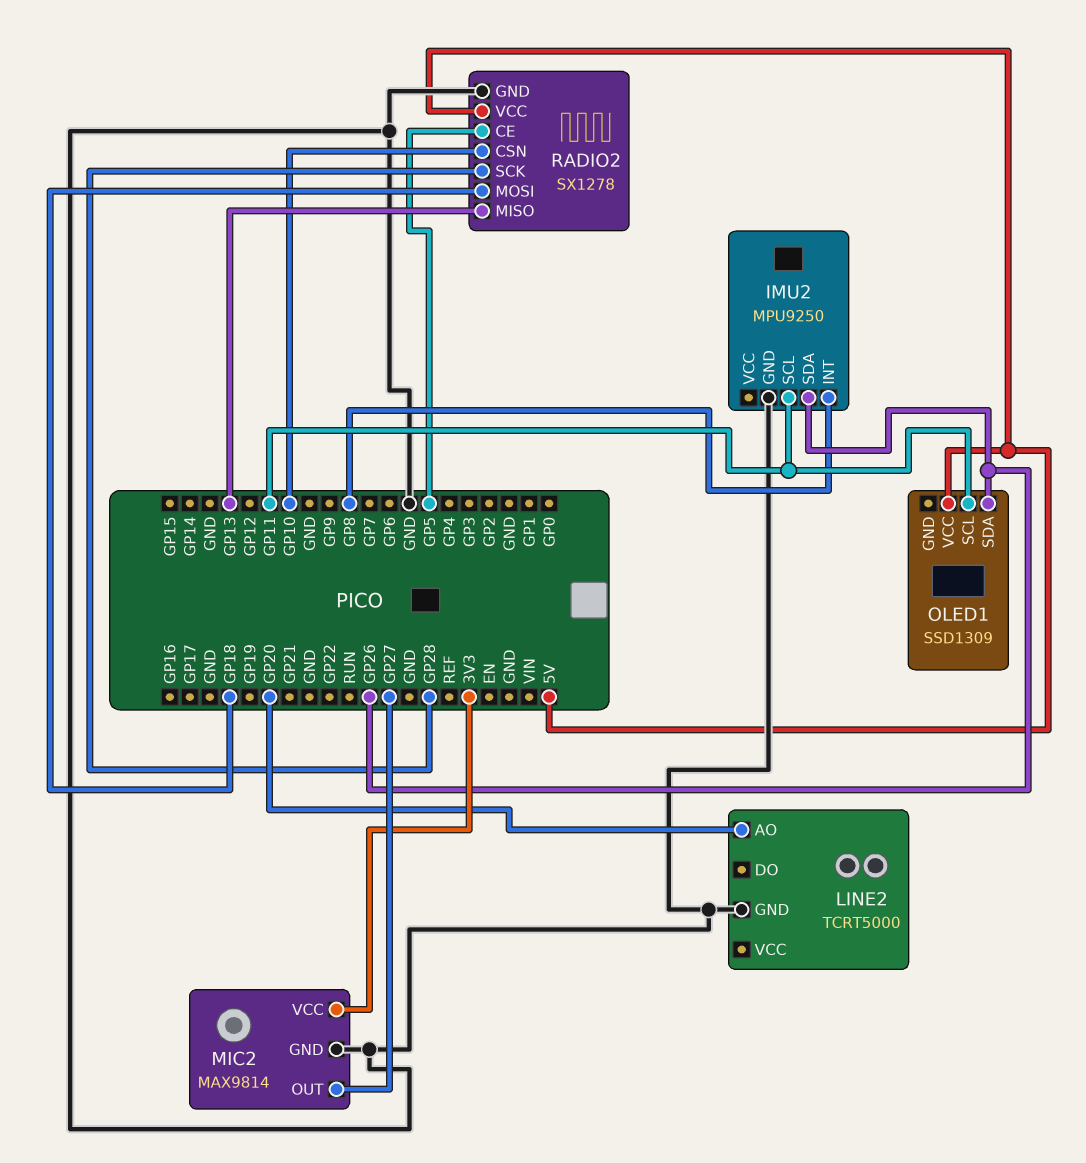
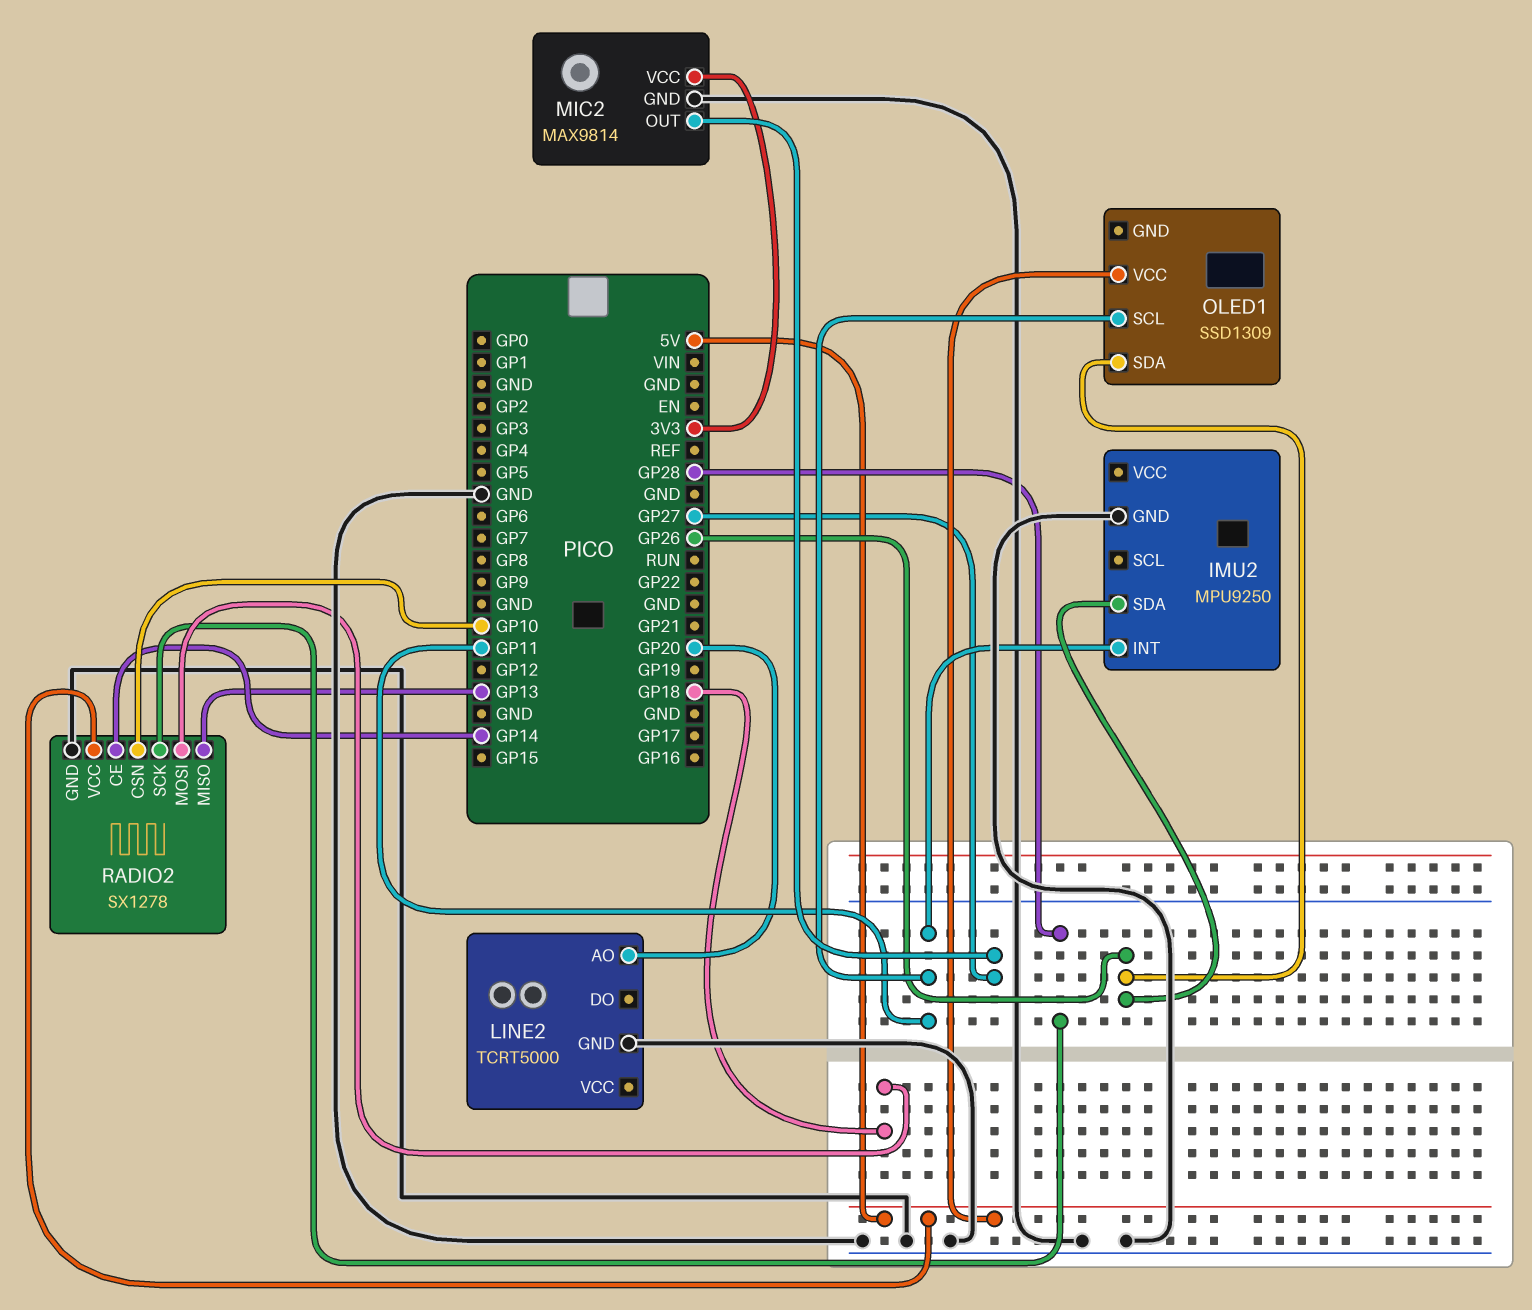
IMU2 pin INT: GP8 -> GP11
IMU2 pin SCL: GP11 -> none
RADIO2 pin CE: GP5 -> GP14

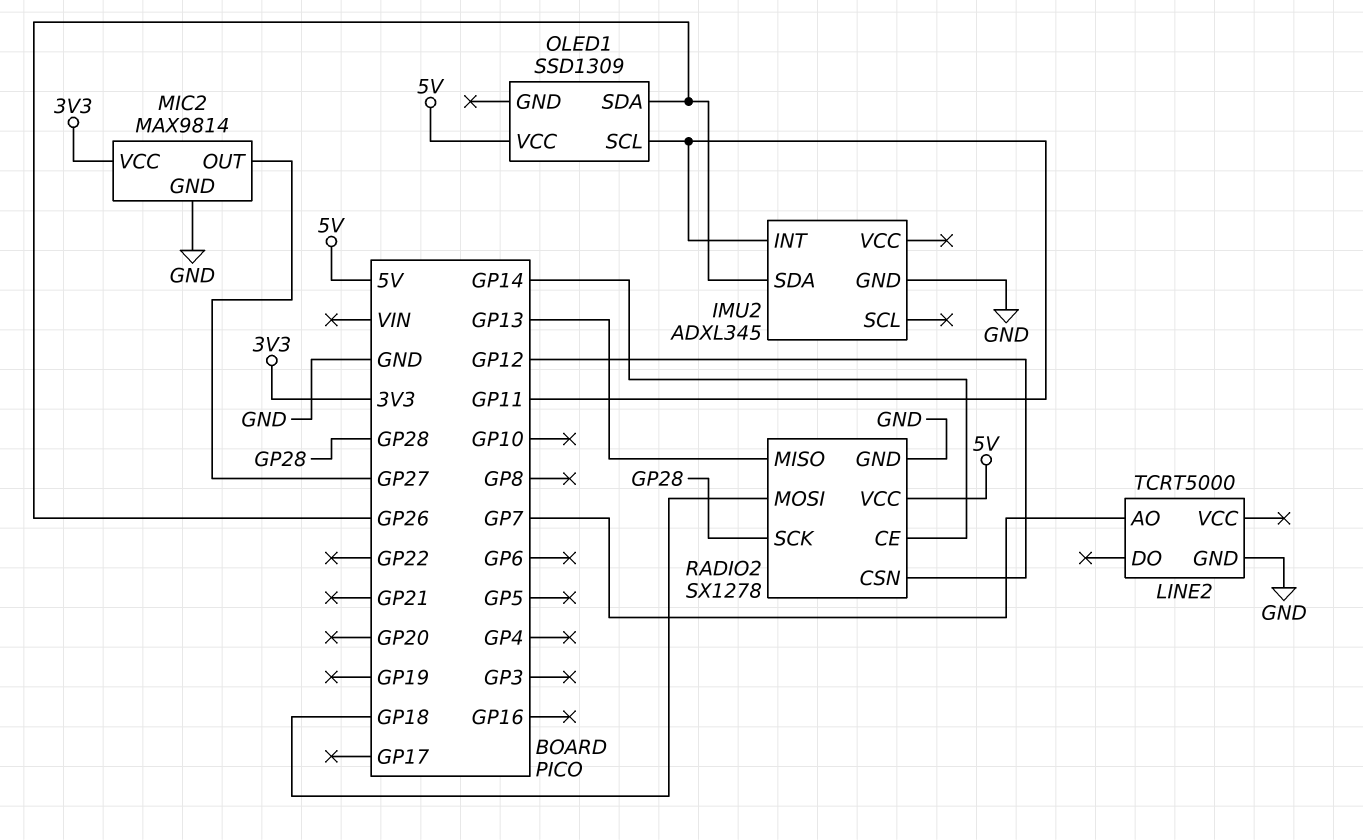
IMU2: MPU9250 -> ADXL345
LINE2 pin AO: GP20 -> GP7
RADIO2 pin CSN: GP10 -> GP12

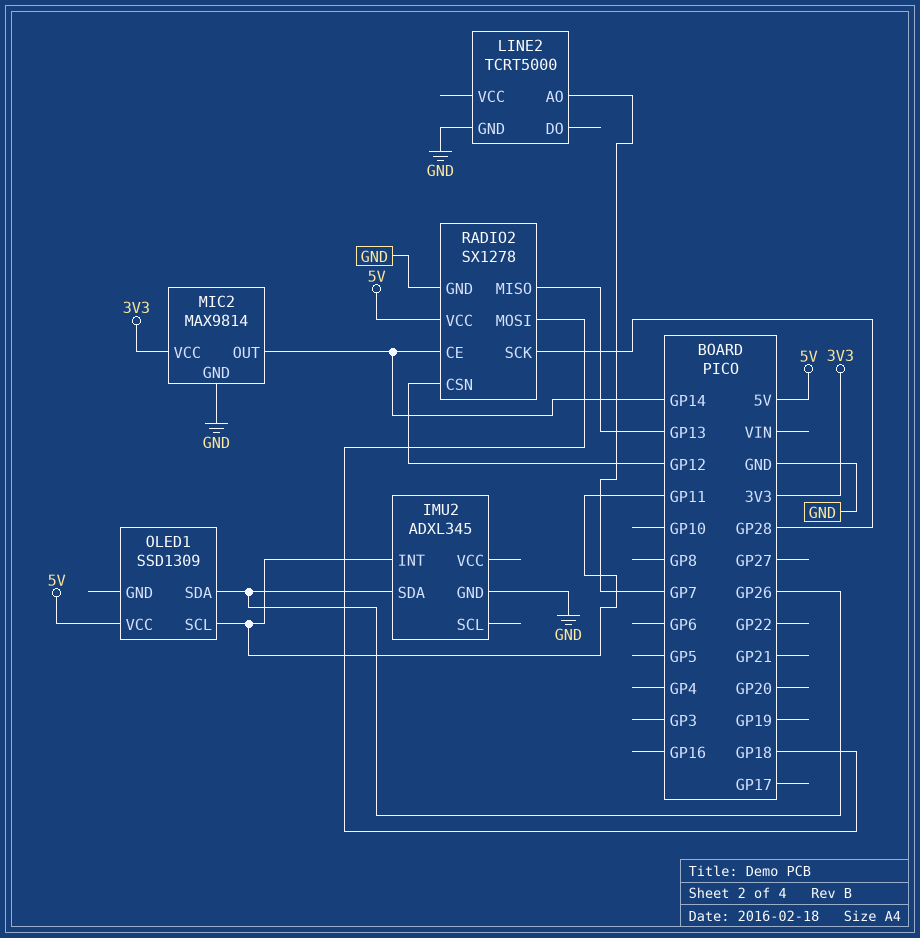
MIC2 pin OUT: GP27 -> GP14

